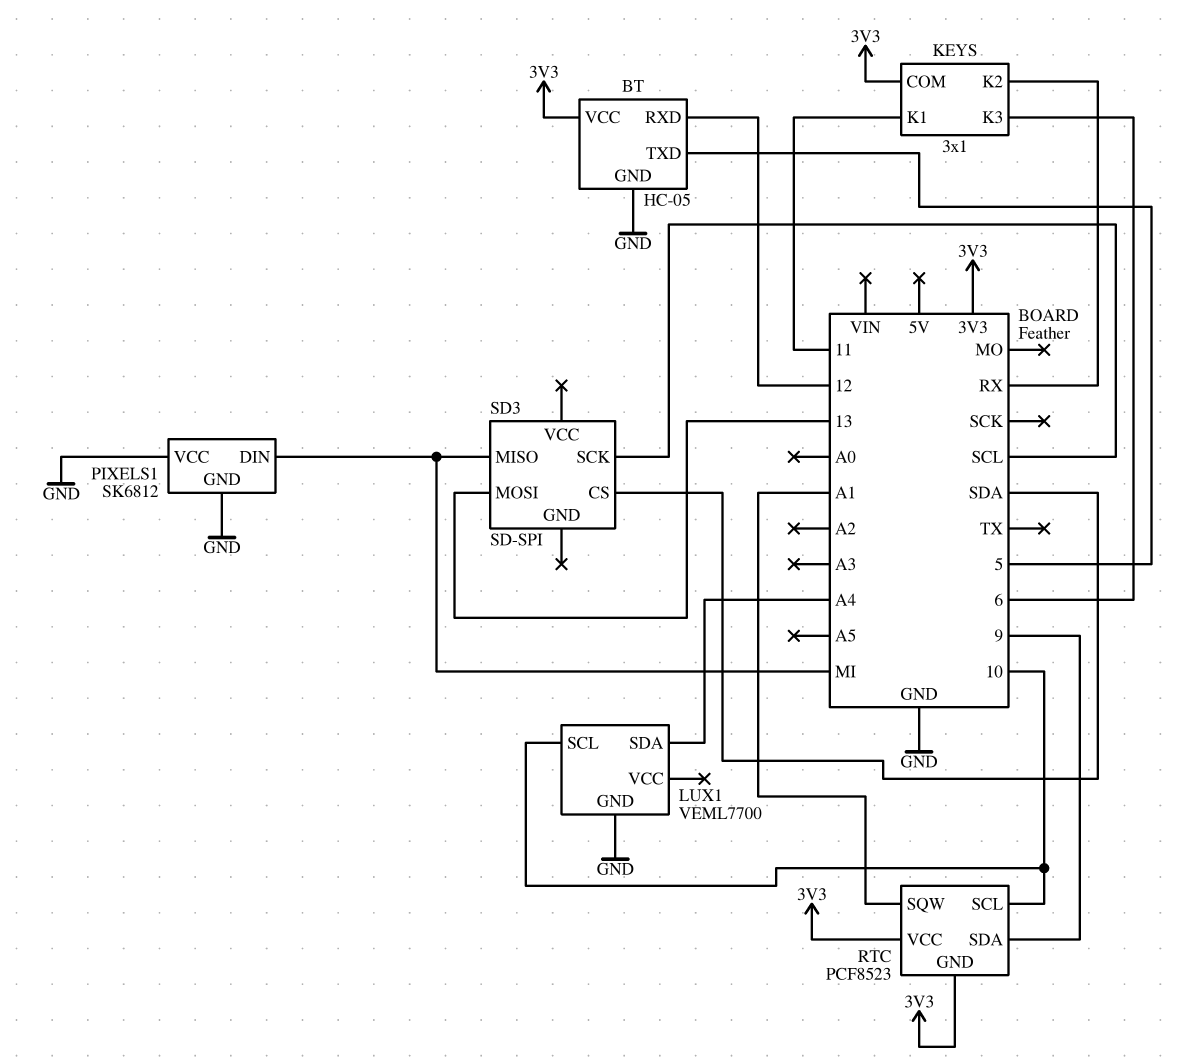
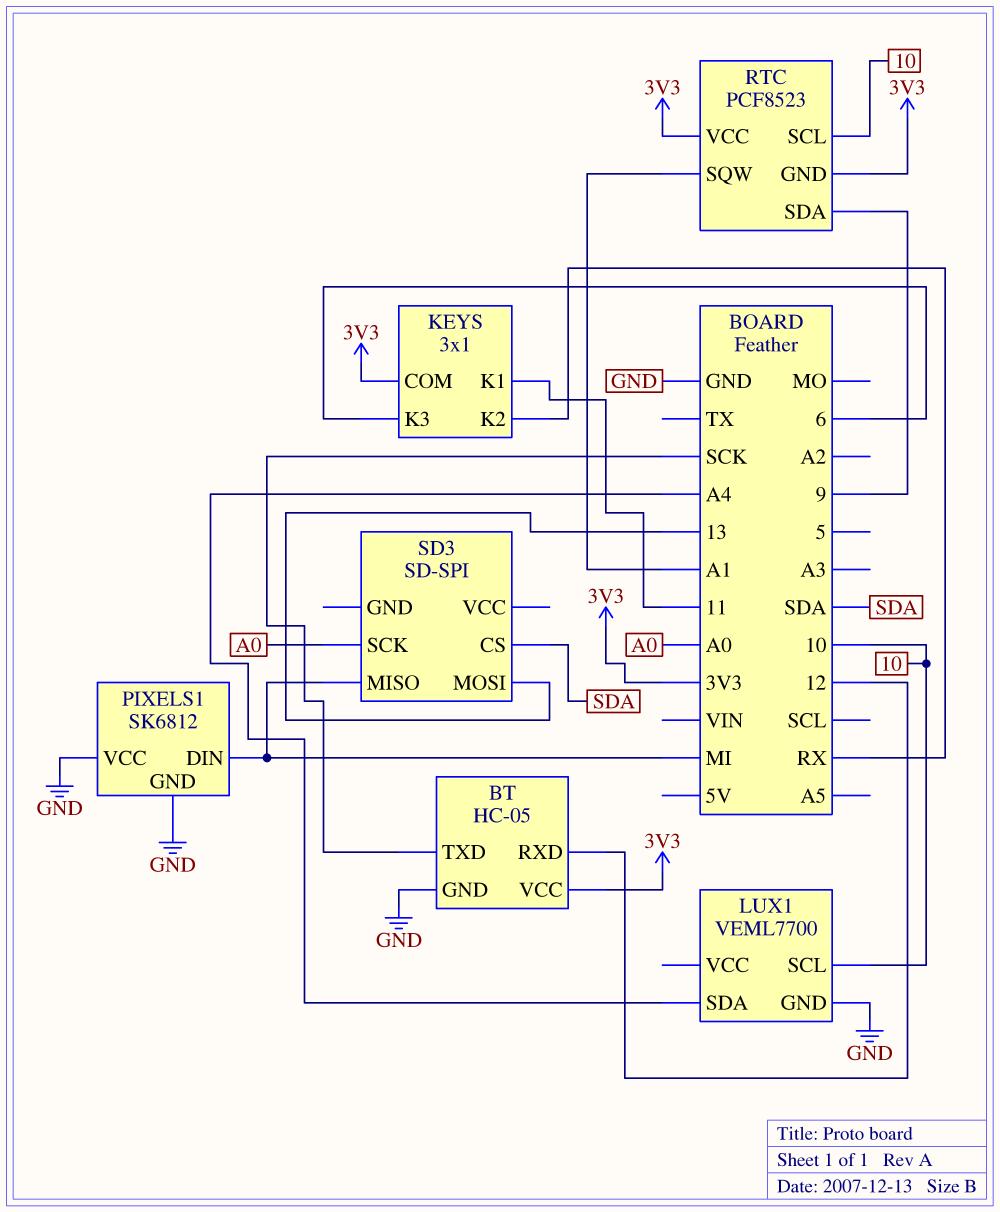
BT pin TXD: 5 -> SCK
SD3 pin SCK: SCL -> A0

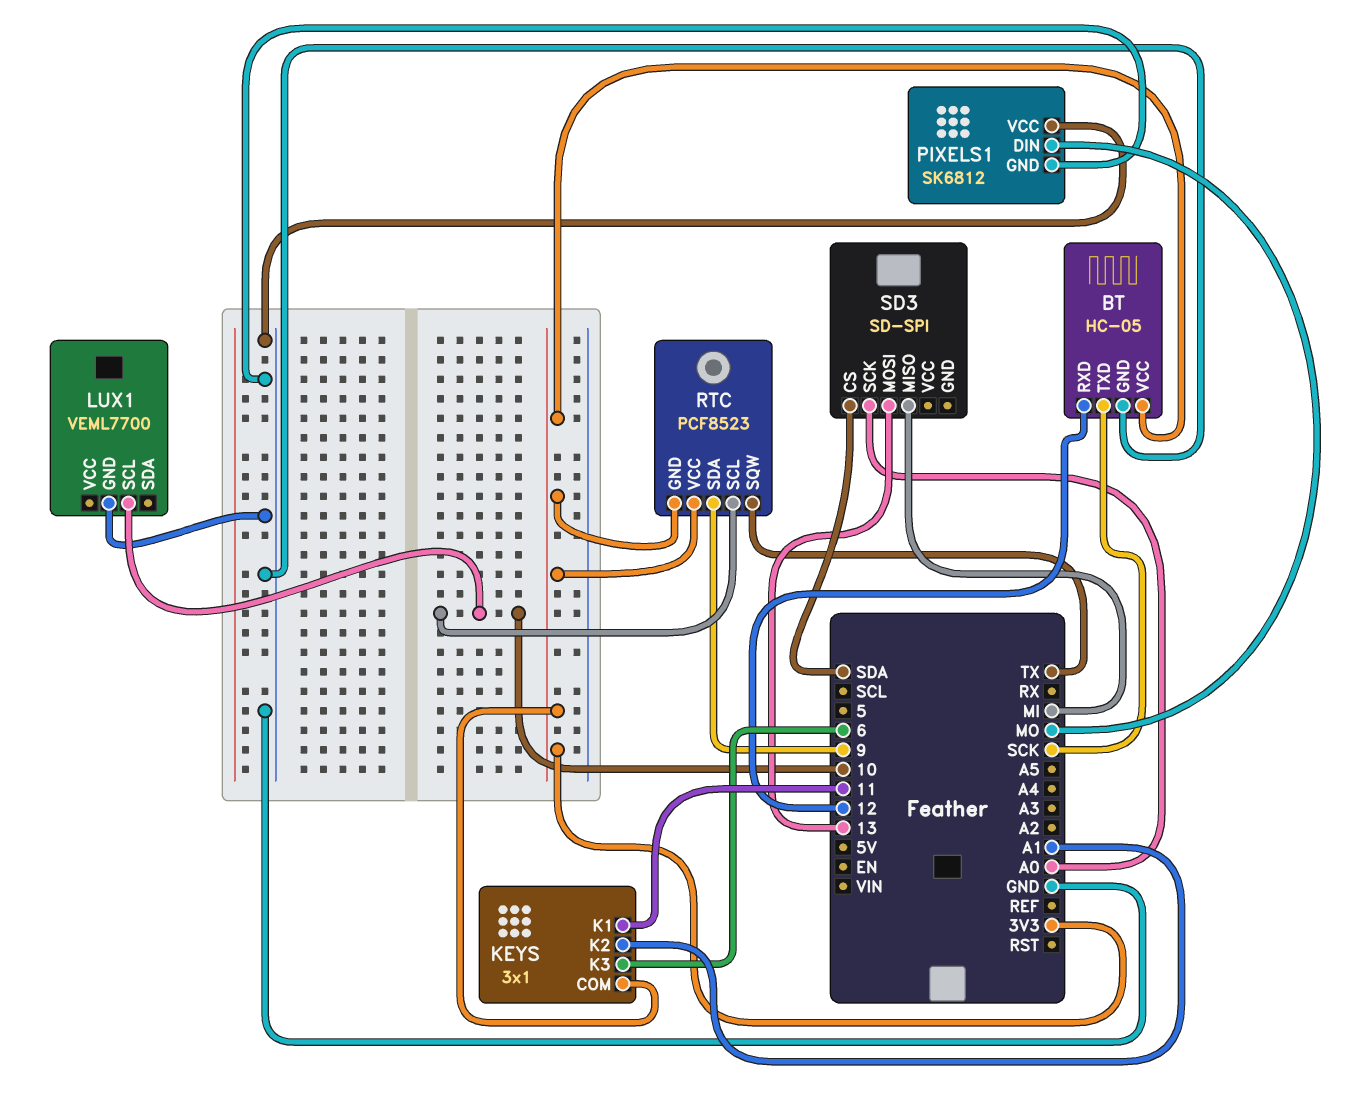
KEYS pin K2: RX -> A1
LUX1 pin SDA: A4 -> none
PIXELS1 pin DIN: MI -> MO
RTC pin SQW: A1 -> TX

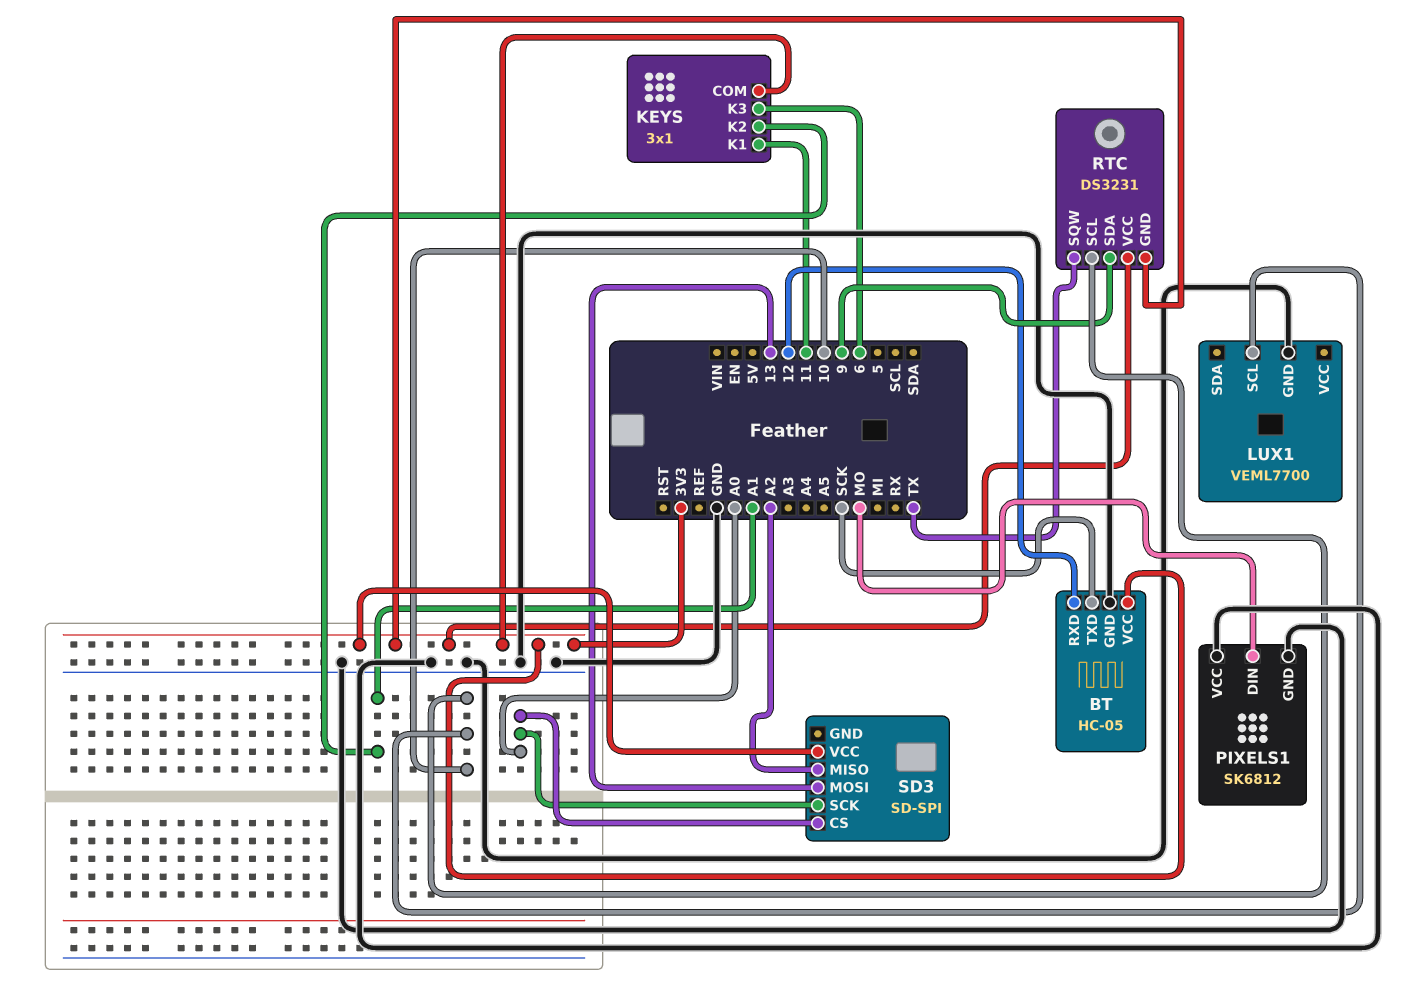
RTC: PCF8523 -> DS3231
SD3 pin CS: SDA -> A0
SD3 pin MISO: MI -> A2
SD3 pin VCC: none -> 3V3

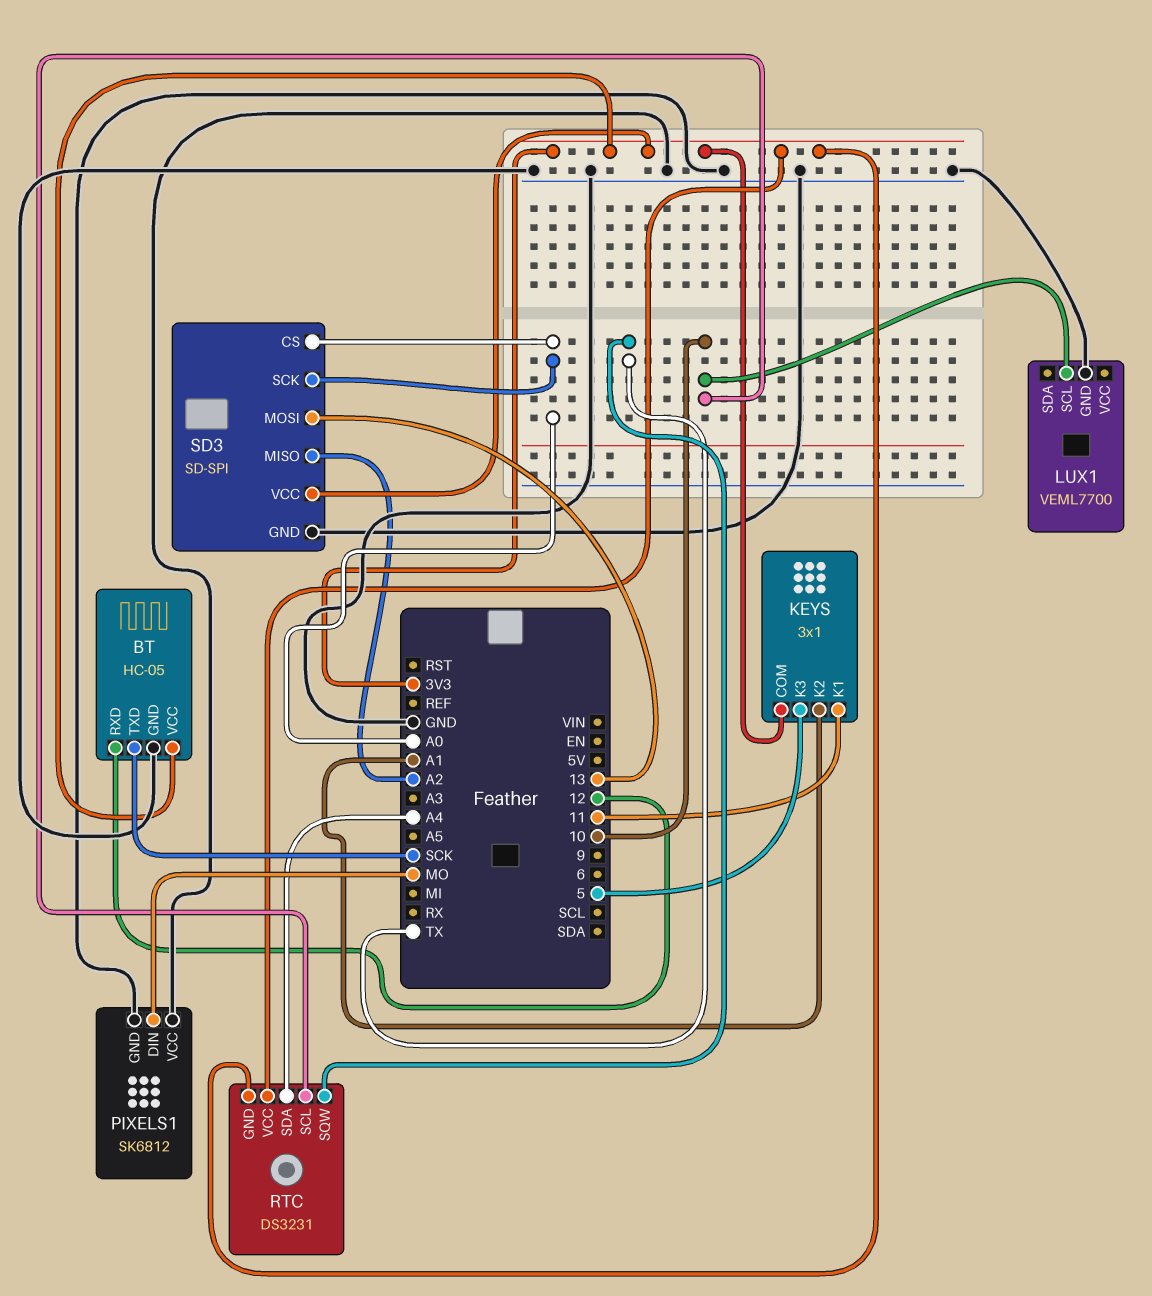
KEYS pin K3: 6 -> 5
RTC pin SDA: 9 -> A4
SD3 pin GND: none -> GND

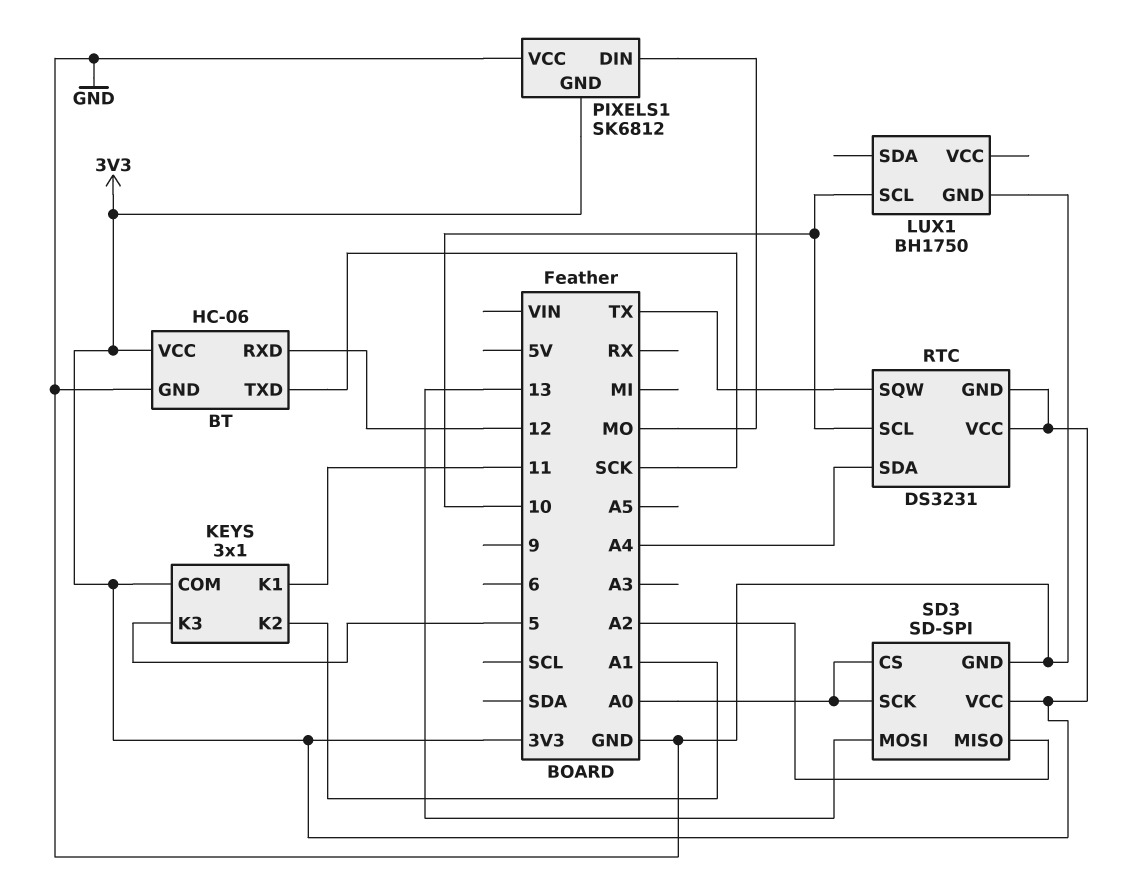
BT: HC-05 -> HC-06
LUX1: VEML7700 -> BH1750
PIXELS1 pin GND: GND -> 3V3

